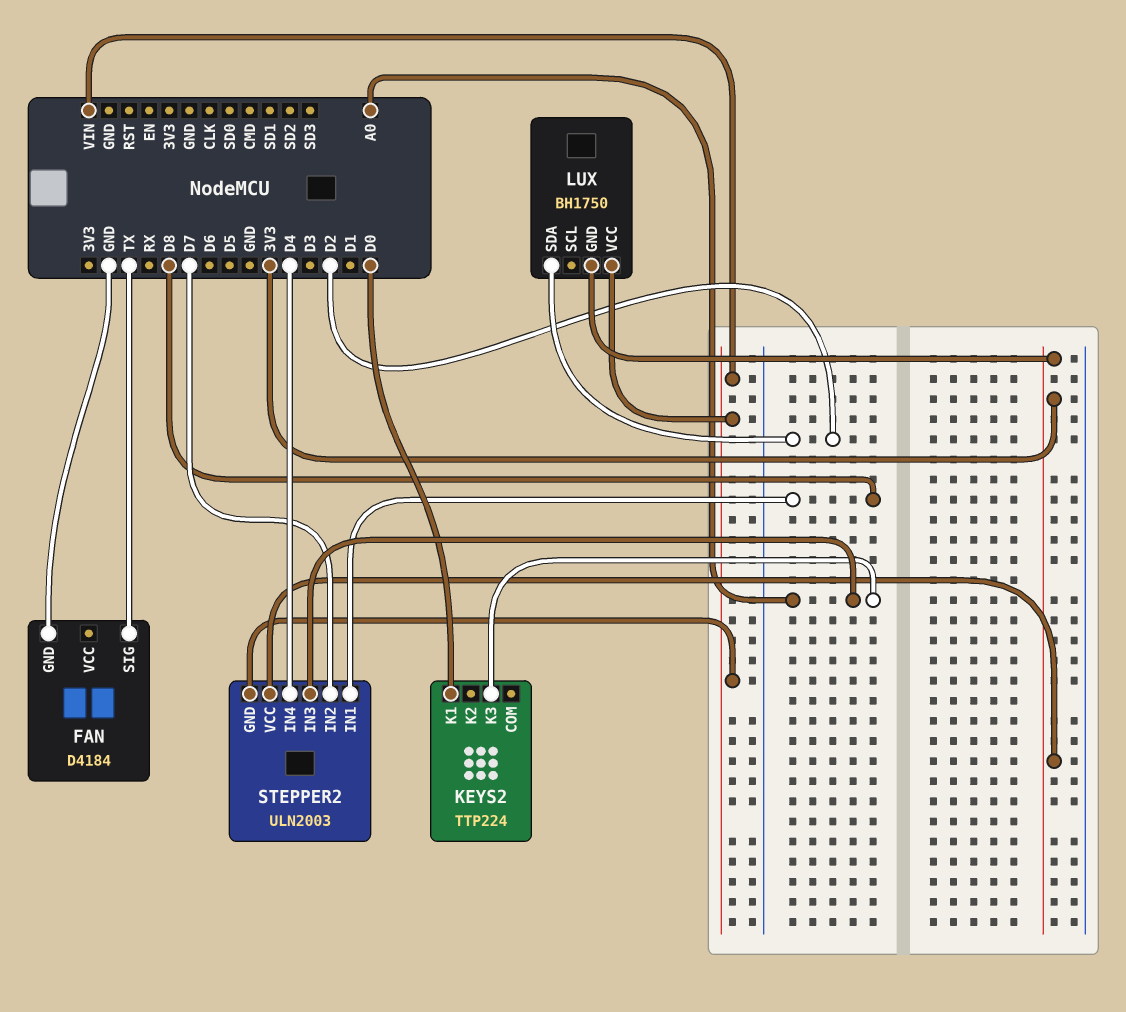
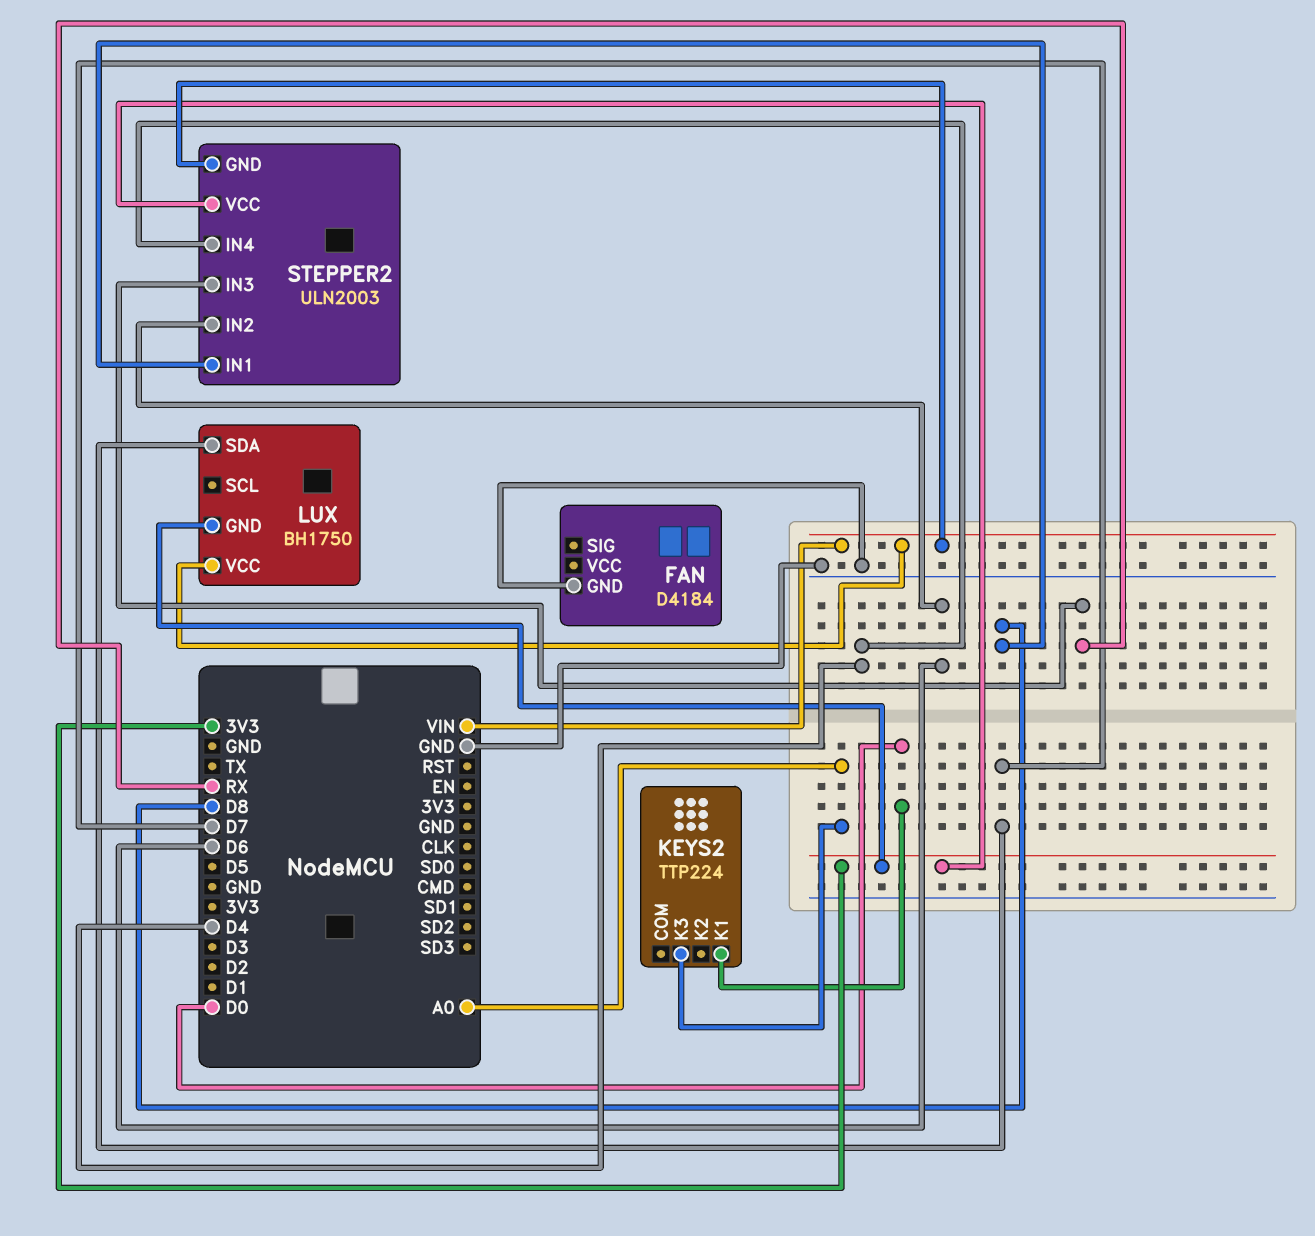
FAN pin SIG: TX -> none
LUX pin SDA: D2 -> D7
STEPPER2 pin IN2: D7 -> D6
STEPPER2 pin IN3: A0 -> RX

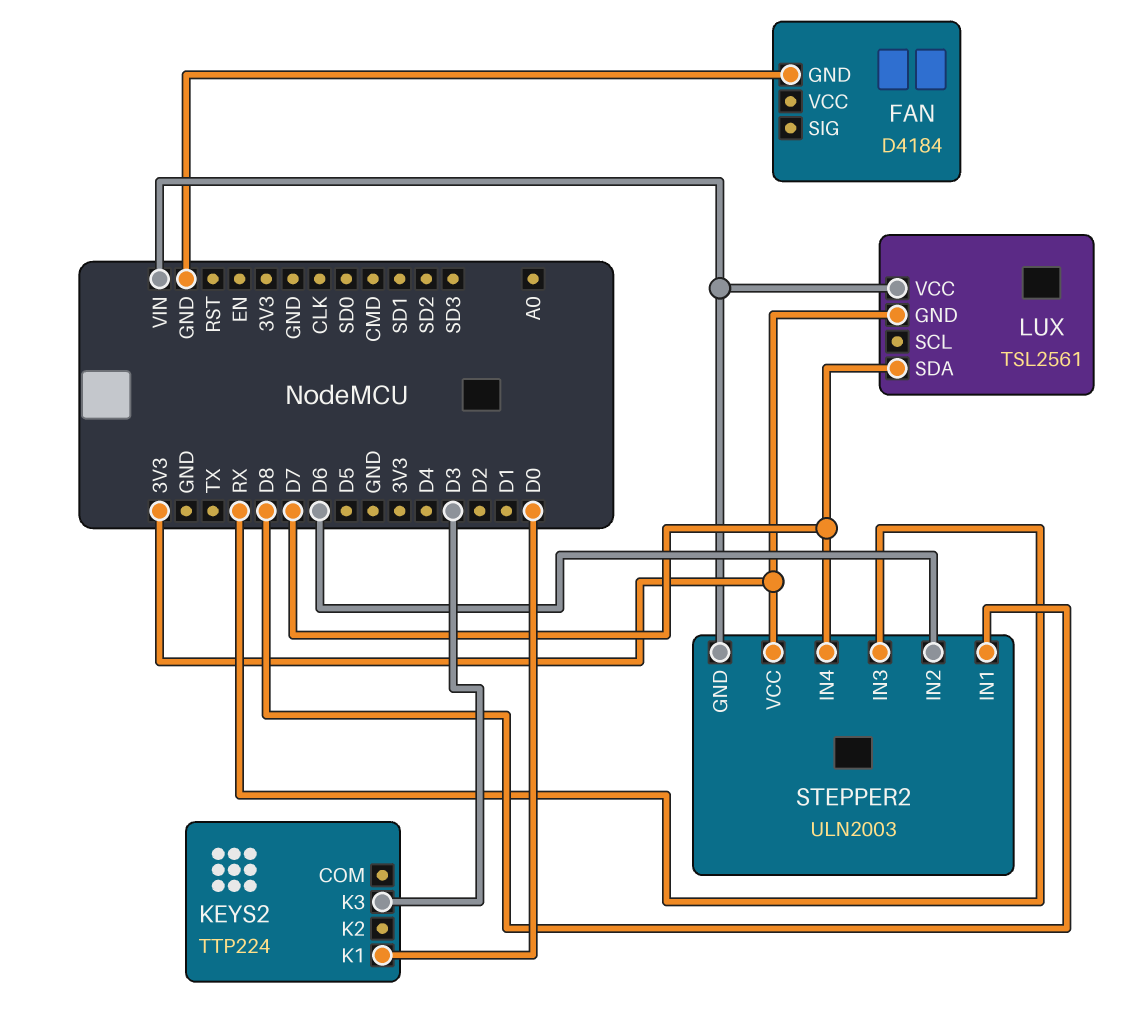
KEYS2 pin K3: A0 -> D3
LUX: BH1750 -> TSL2561
STEPPER2 pin IN4: D4 -> D7

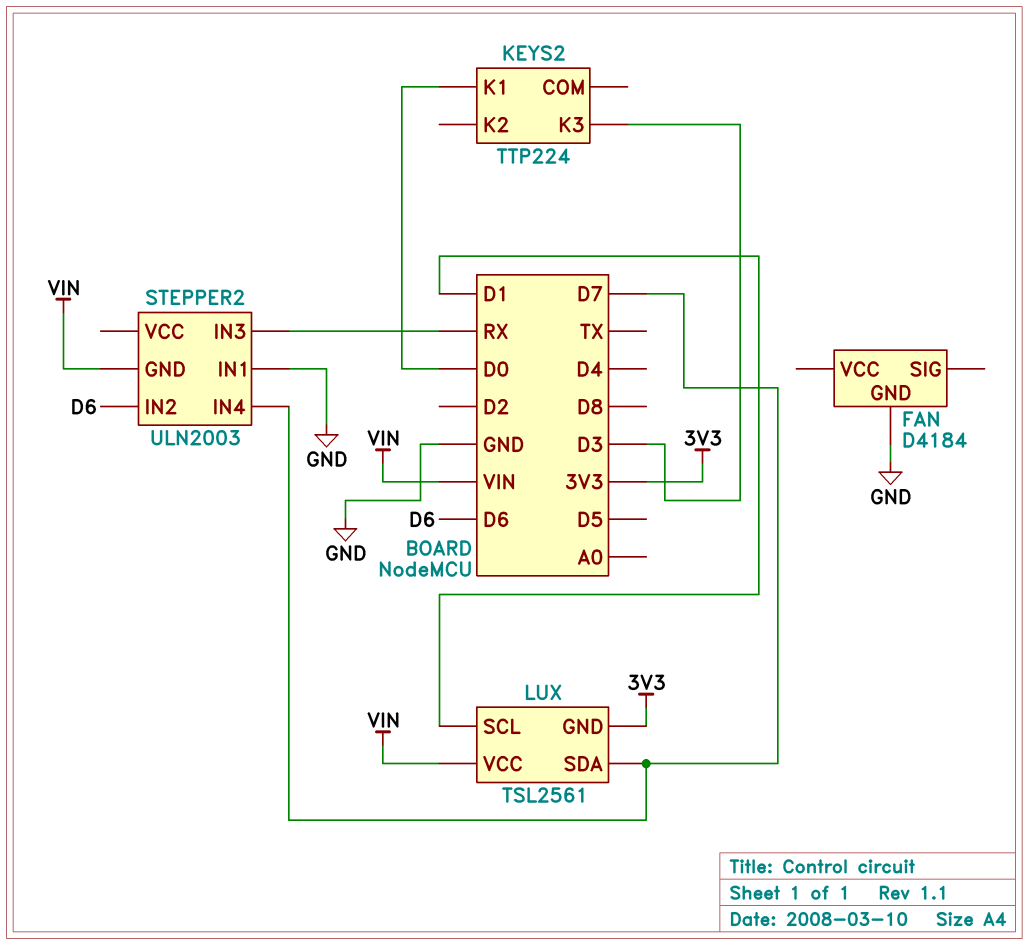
LUX pin SCL: none -> D1
STEPPER2 pin IN1: D8 -> GND
STEPPER2 pin VCC: 3V3 -> none

